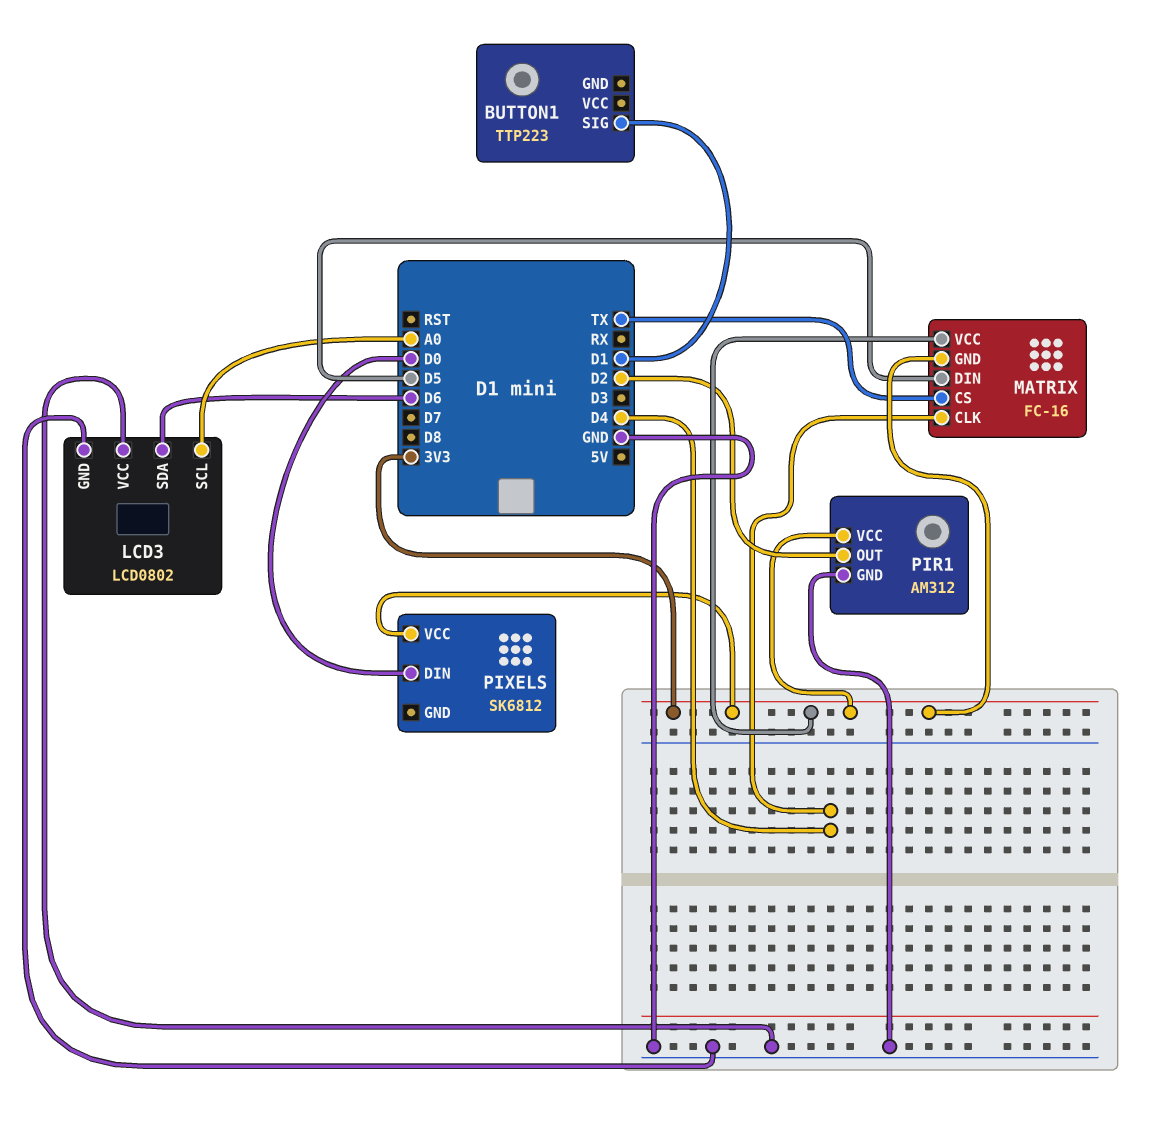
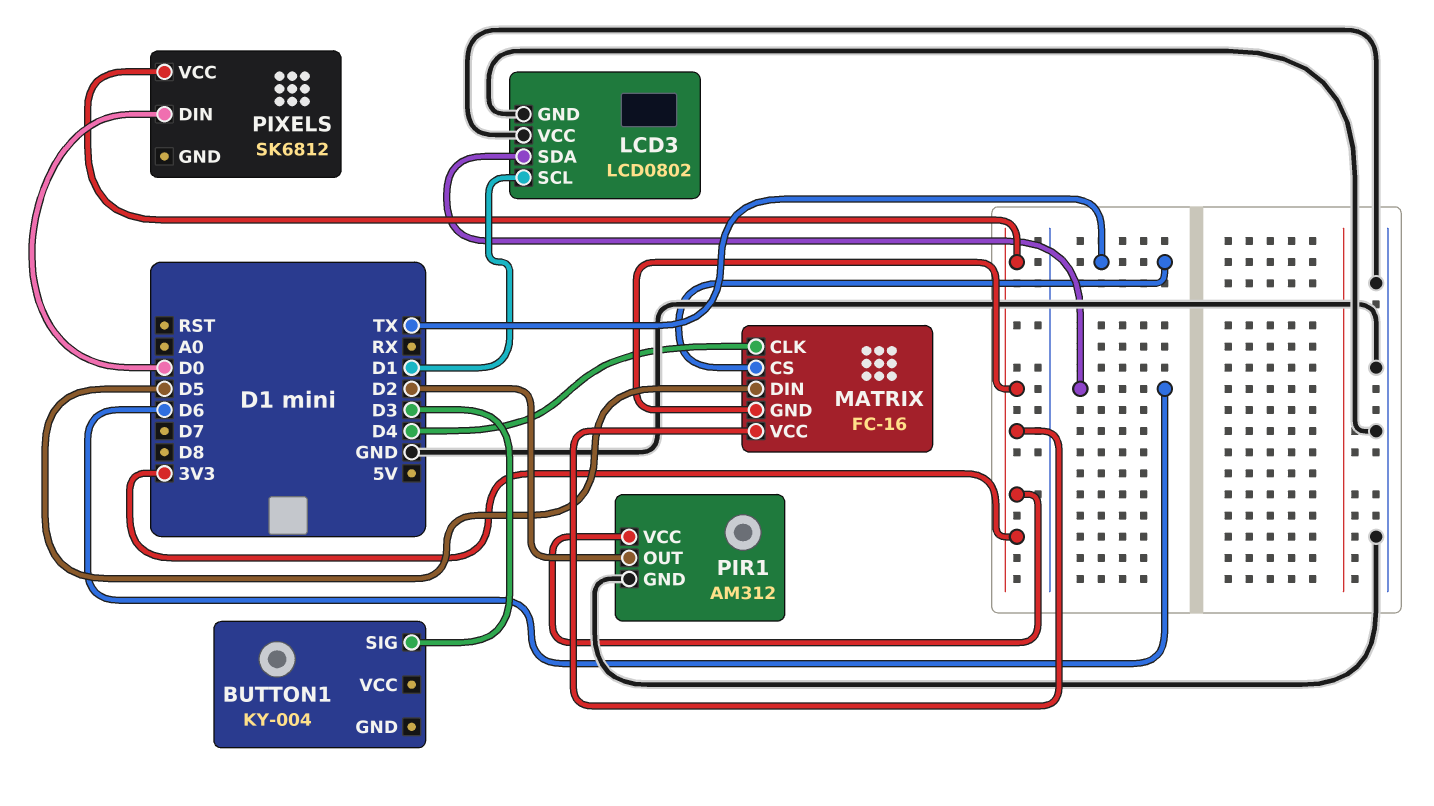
BUTTON1: TTP223 -> KY-004
BUTTON1 pin SIG: D1 -> D3
LCD3 pin SCL: A0 -> D1

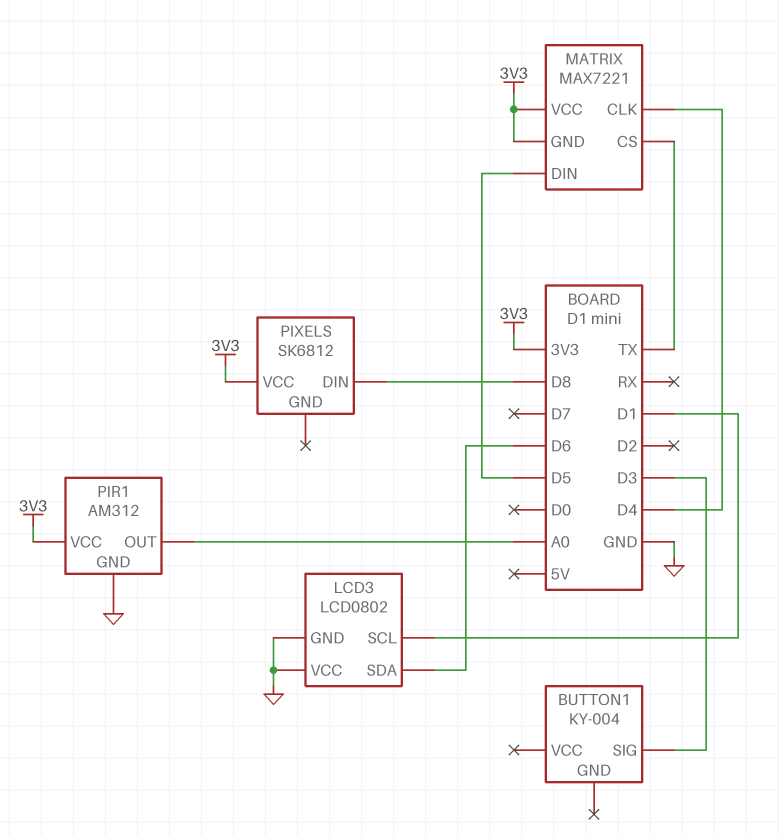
MATRIX: FC-16 -> MAX7221
PIR1 pin OUT: D2 -> A0
PIXELS pin DIN: D0 -> D8

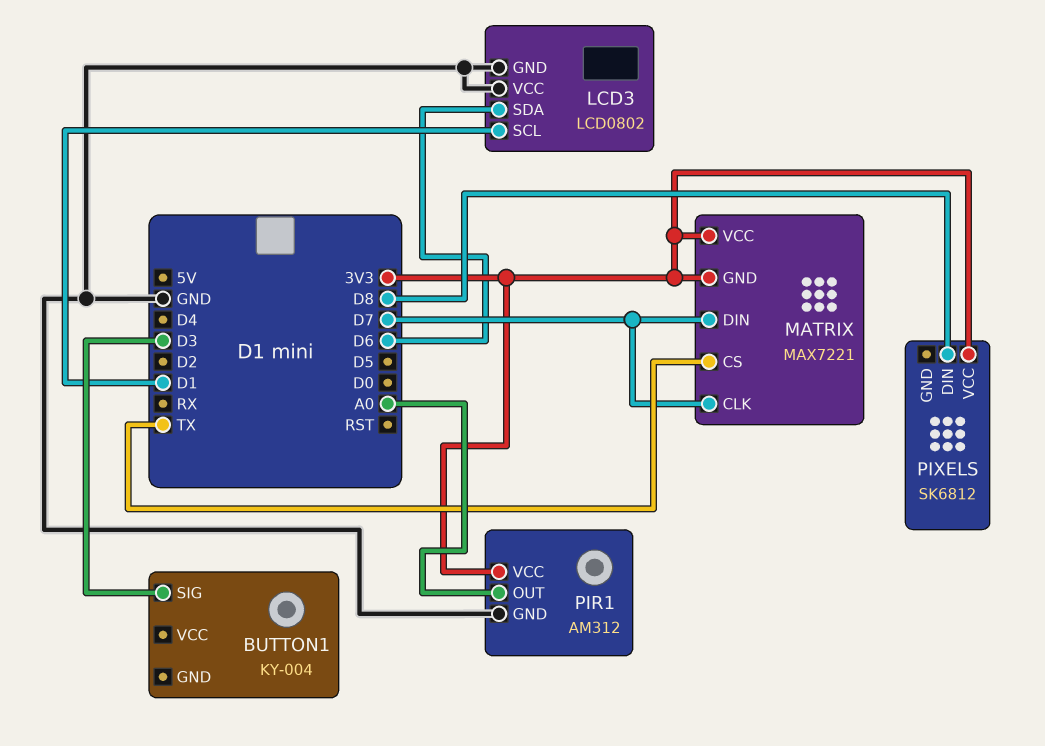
MATRIX pin CLK: D4 -> D7
MATRIX pin DIN: D5 -> D7

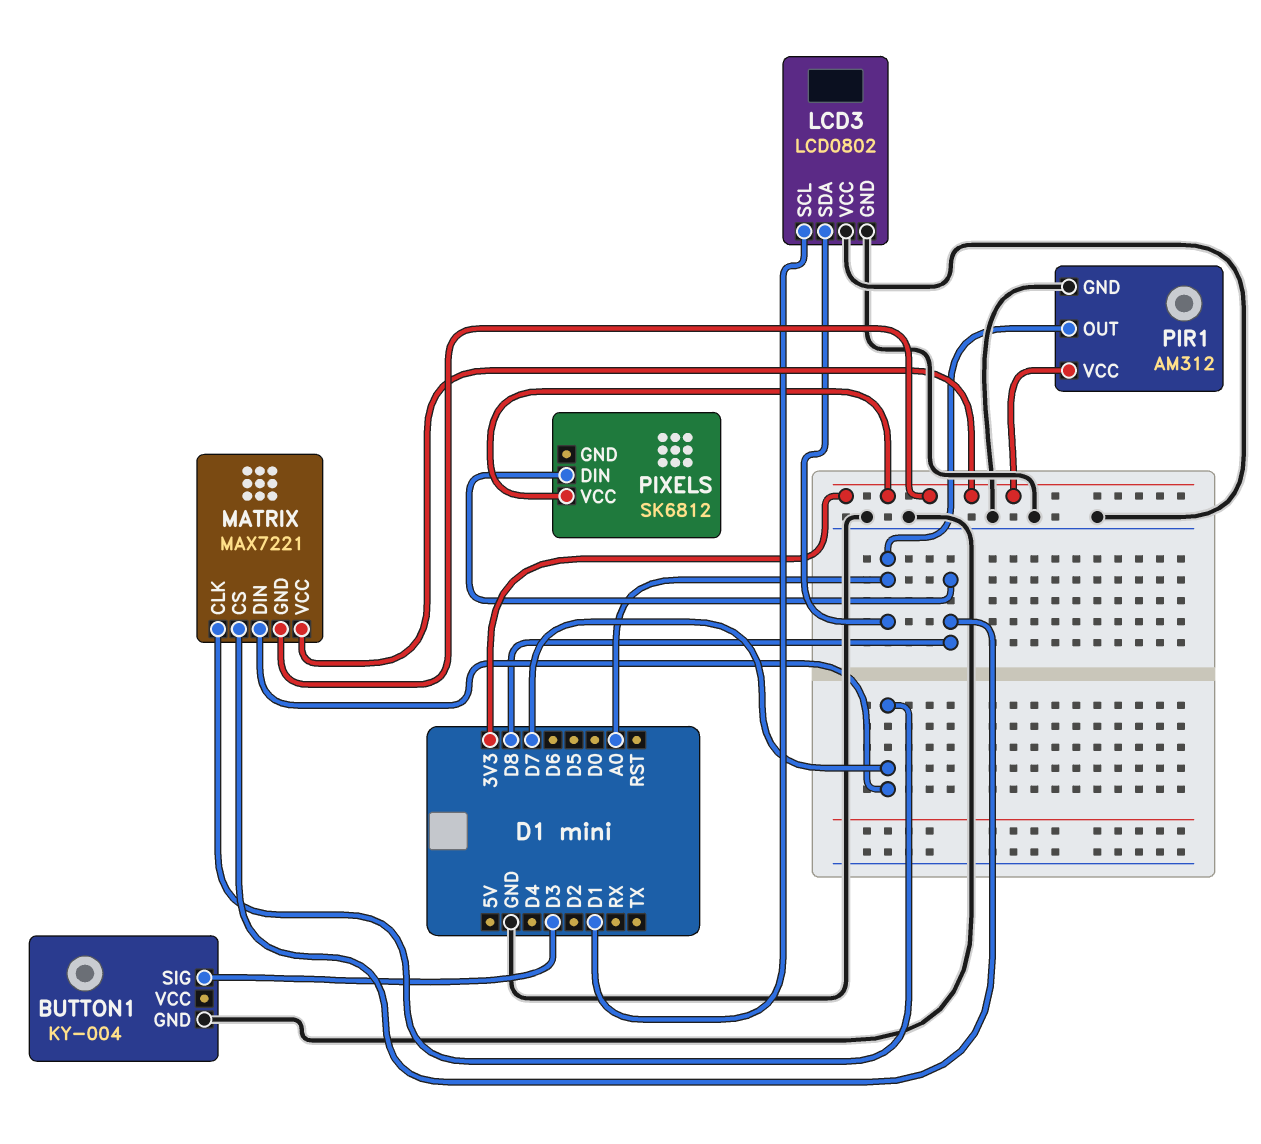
BUTTON1 pin GND: none -> GND
LCD3 pin SDA: D6 -> A0
MATRIX pin CS: TX -> D8

